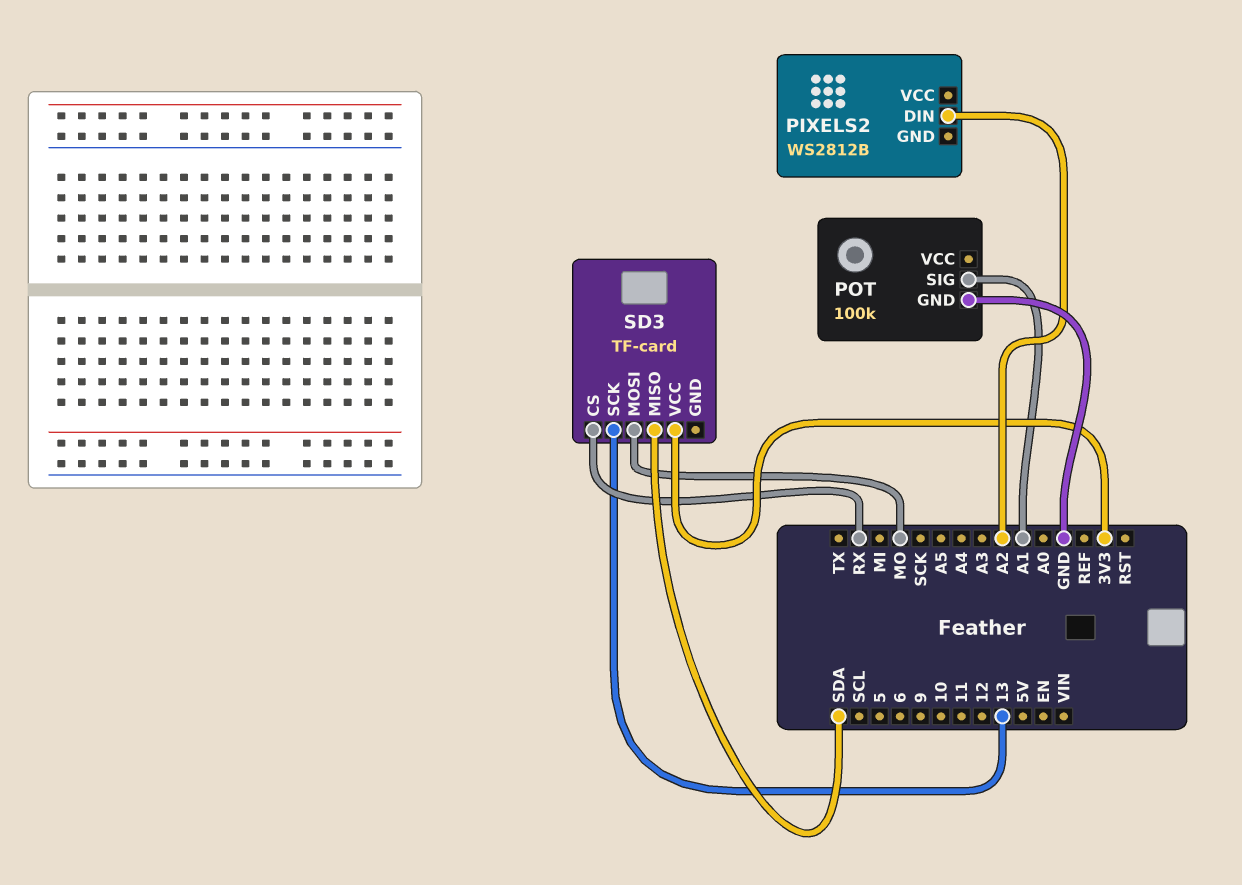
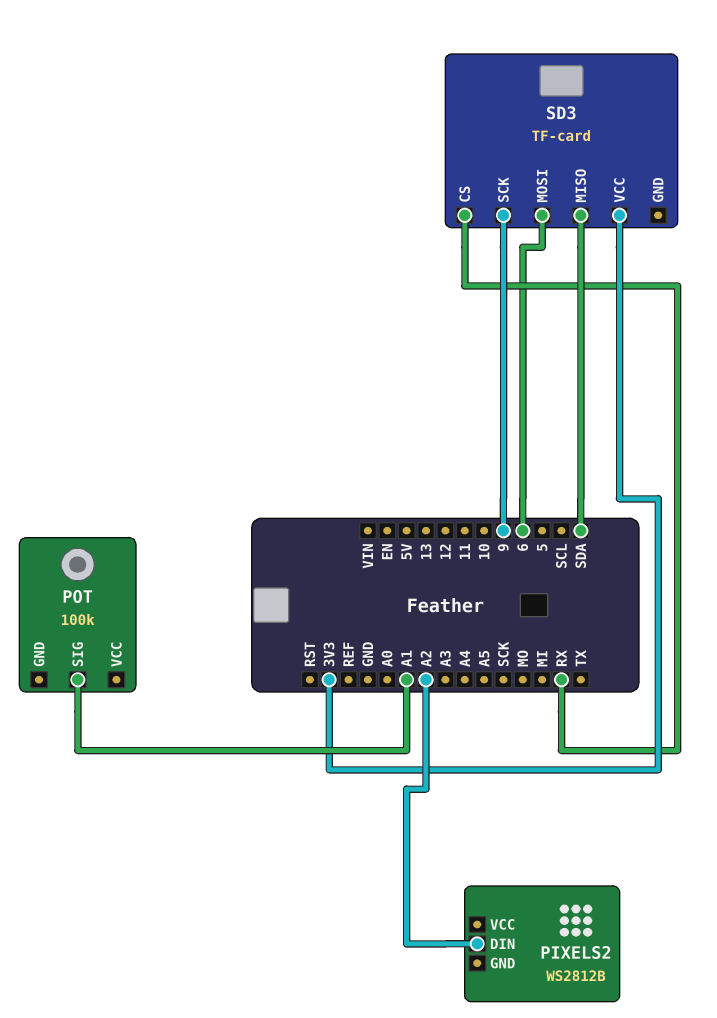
POT pin GND: GND -> none
SD3 pin MOSI: MO -> 6
SD3 pin SCK: 13 -> 9

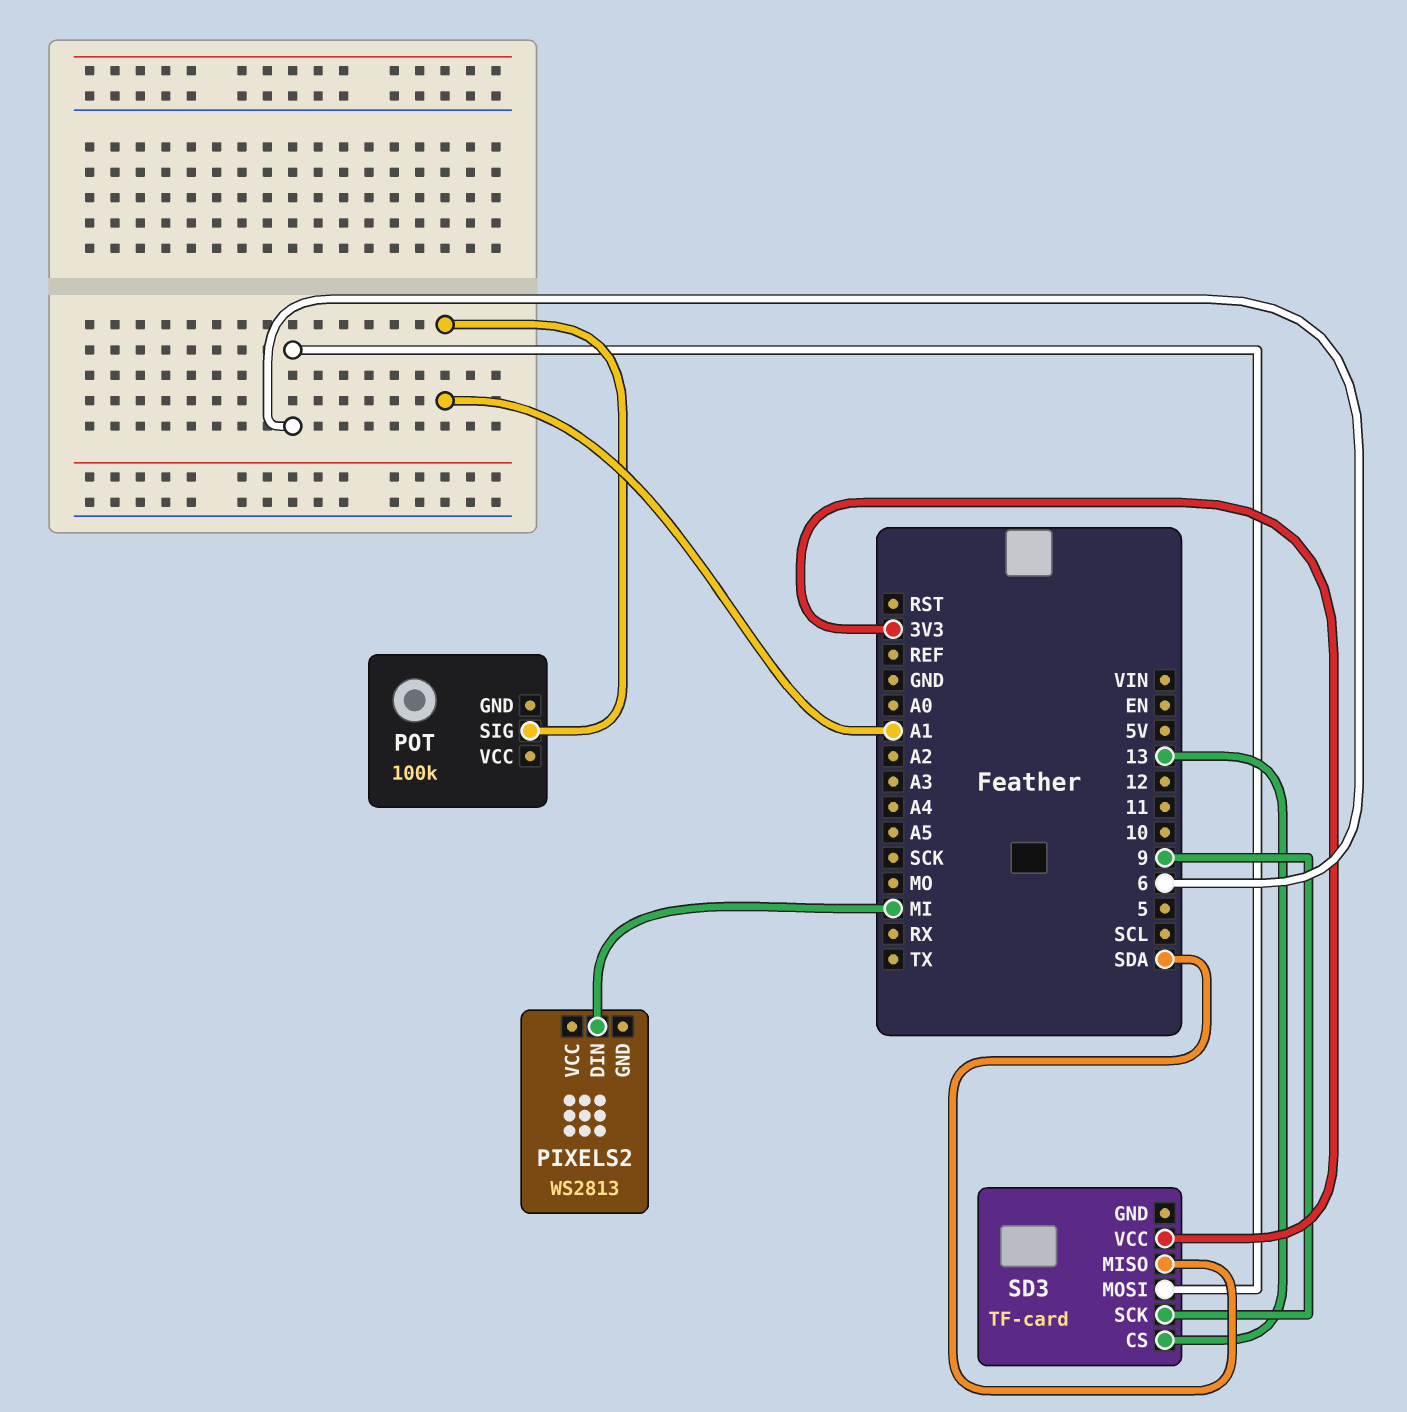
PIXELS2: WS2812B -> WS2813
PIXELS2 pin DIN: A2 -> MI
SD3 pin CS: RX -> 13

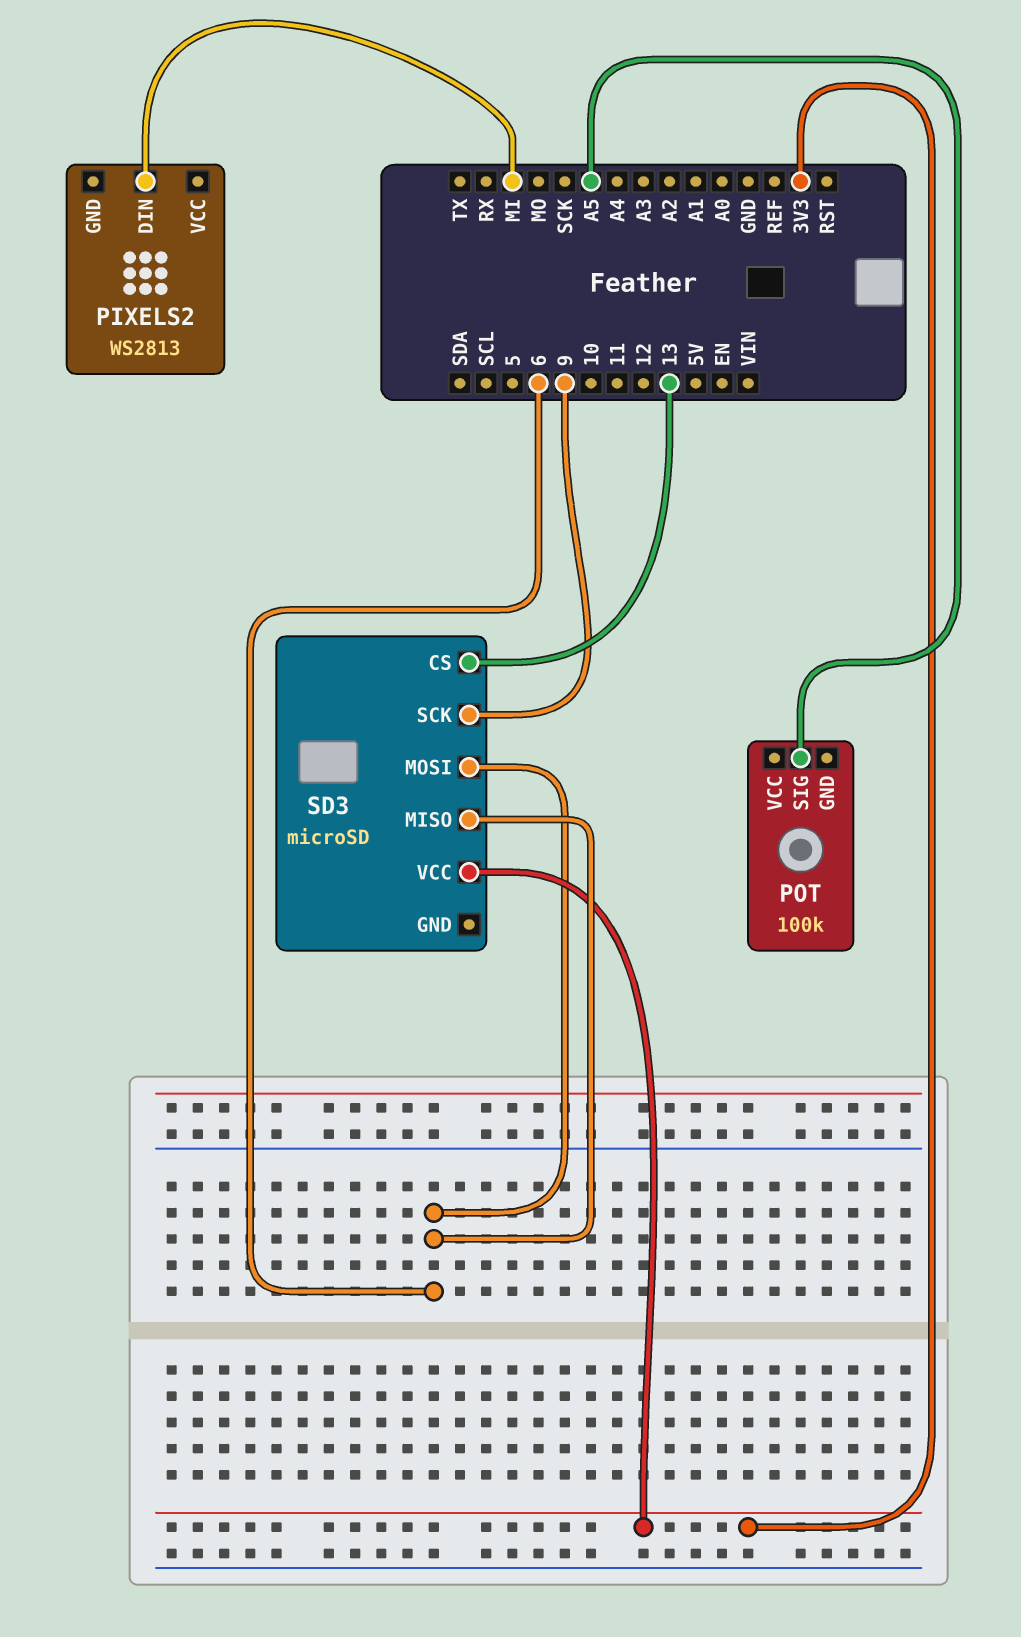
POT pin SIG: A1 -> A5
SD3: TF-card -> microSD
SD3 pin MISO: SDA -> 6

